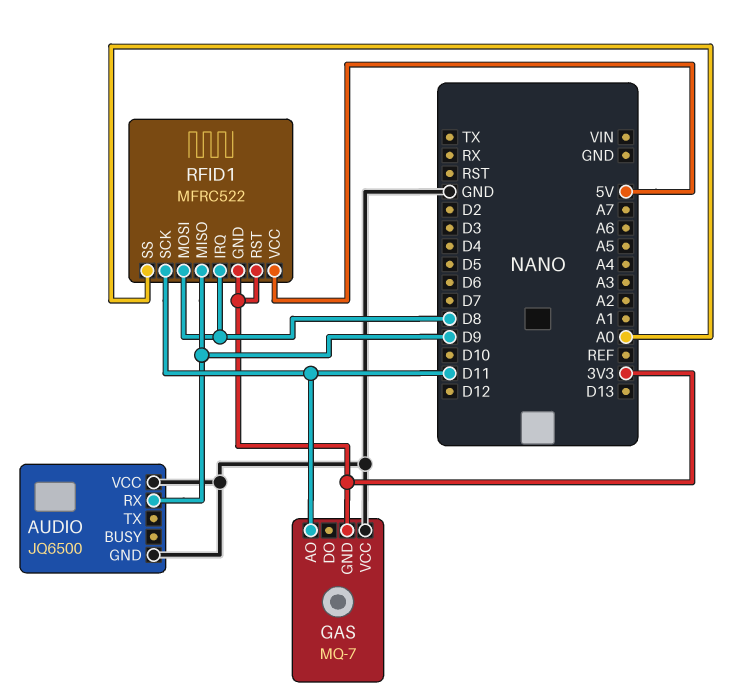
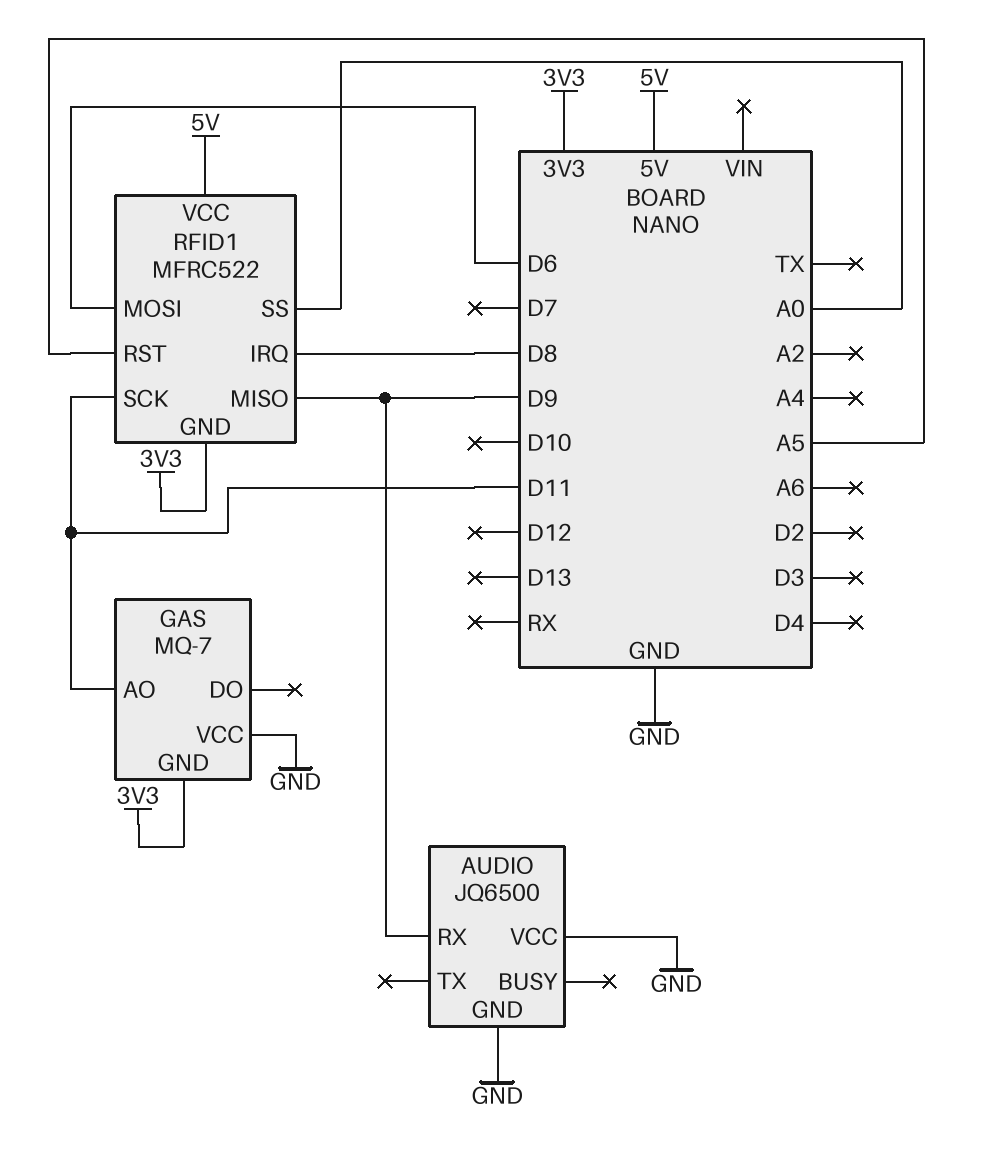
RFID1 pin MOSI: D8 -> D6
RFID1 pin RST: 3V3 -> A5

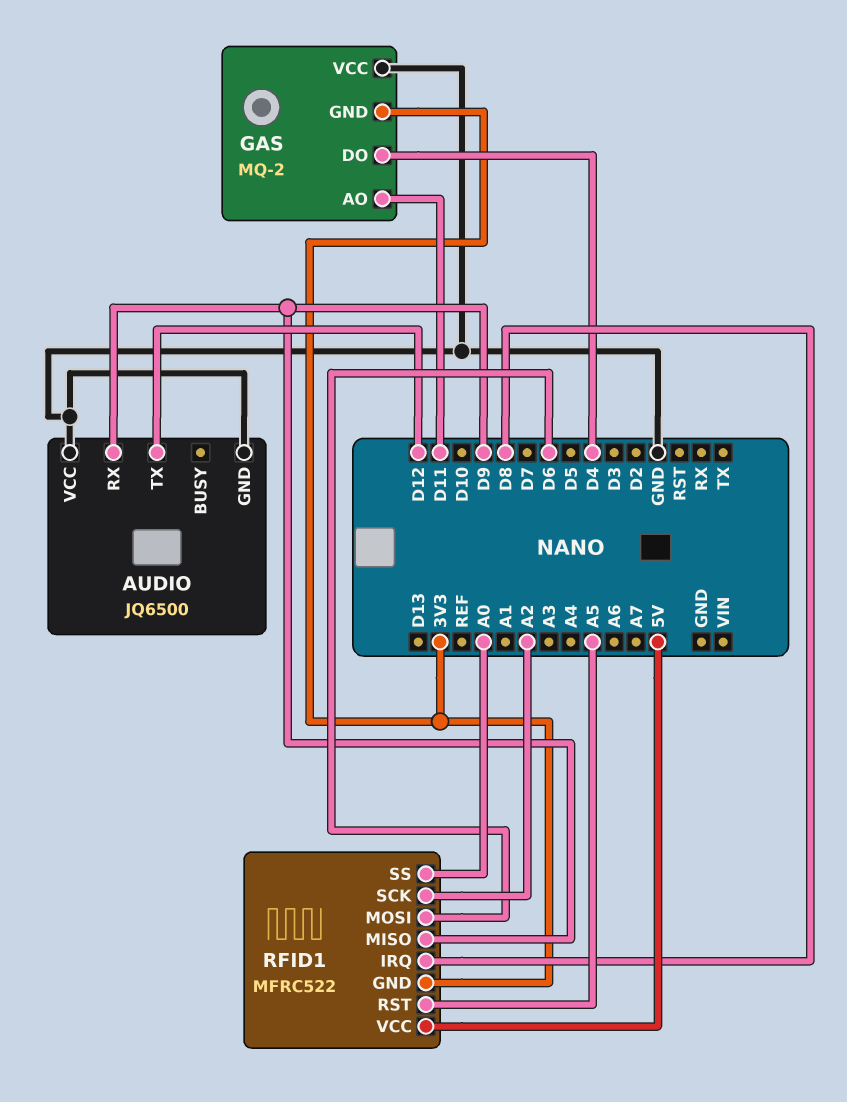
AUDIO pin TX: none -> D12
GAS: MQ-7 -> MQ-2
GAS pin DO: none -> D4
RFID1 pin SCK: D11 -> A2

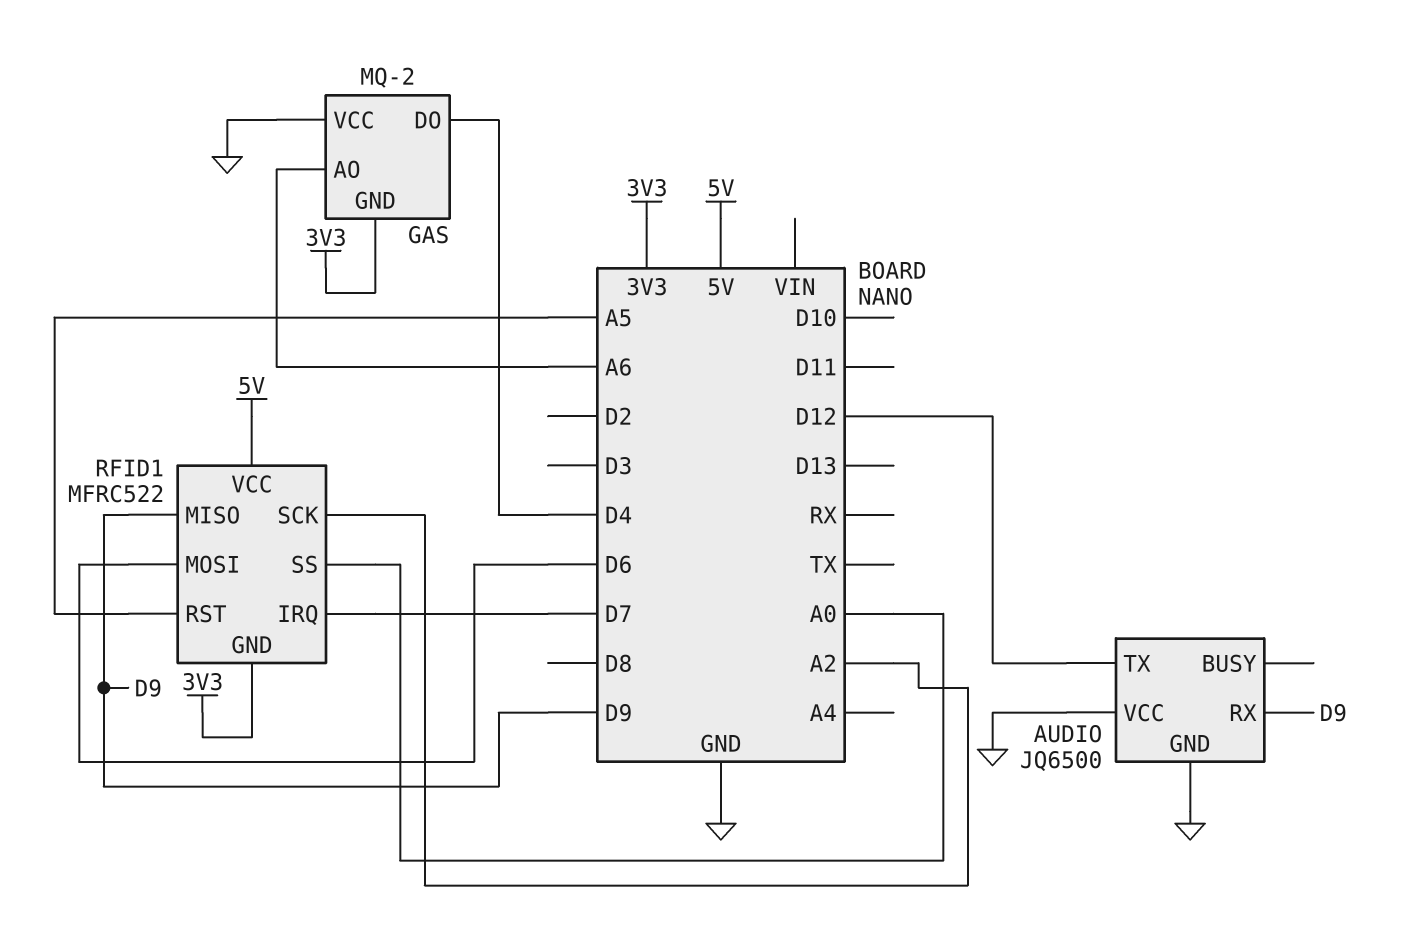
GAS pin AO: D11 -> A6
RFID1 pin IRQ: D8 -> D7

